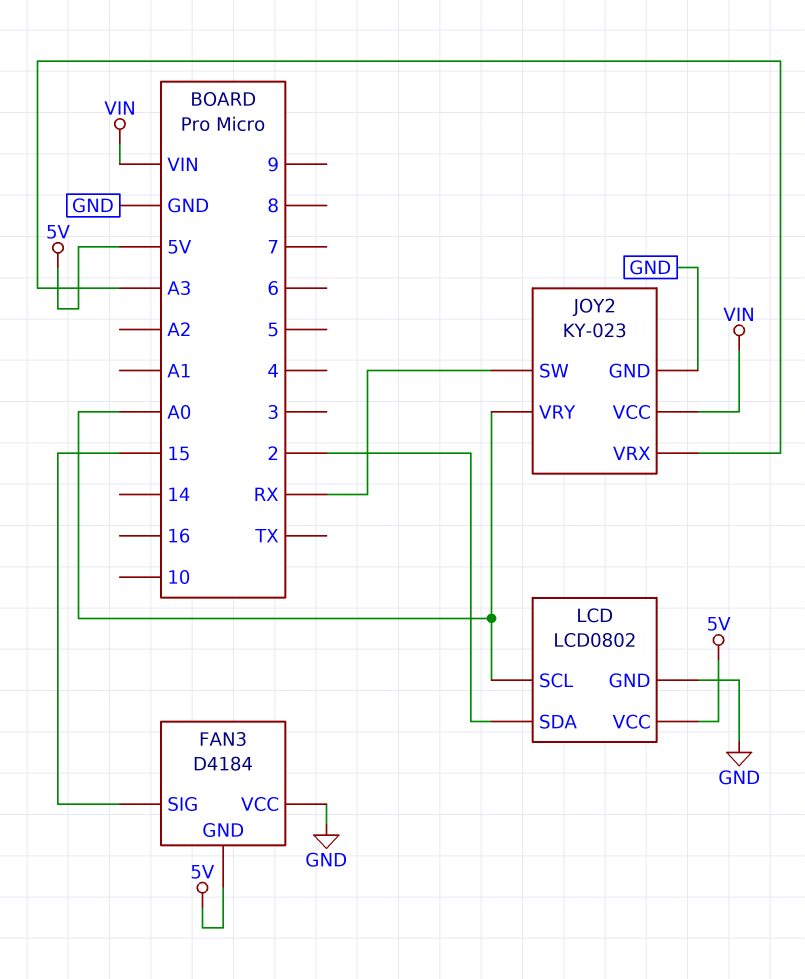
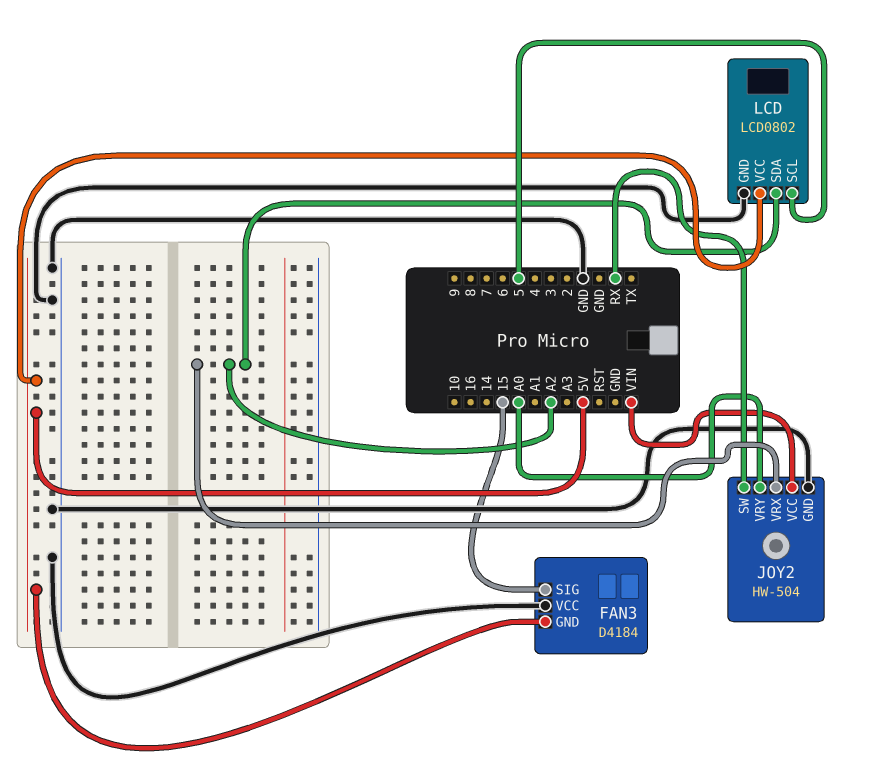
JOY2: KY-023 -> HW-504
JOY2 pin VRX: A3 -> A2
LCD pin SCL: A0 -> 5
LCD pin SDA: 2 -> A2

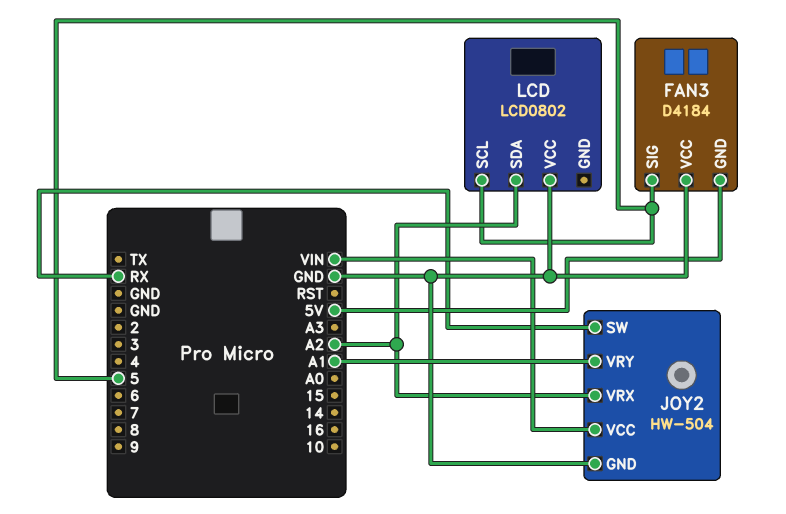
FAN3 pin SIG: 15 -> 5
JOY2 pin VRY: A0 -> A1
LCD pin GND: GND -> none
LCD pin VCC: 5V -> GND

